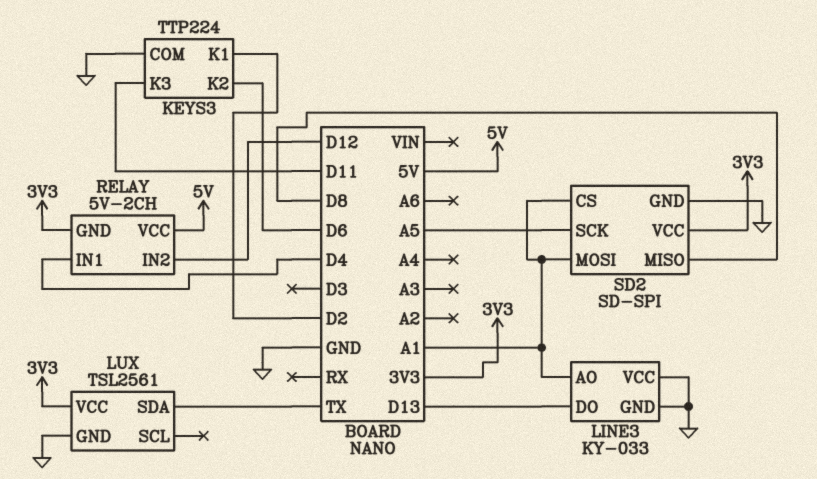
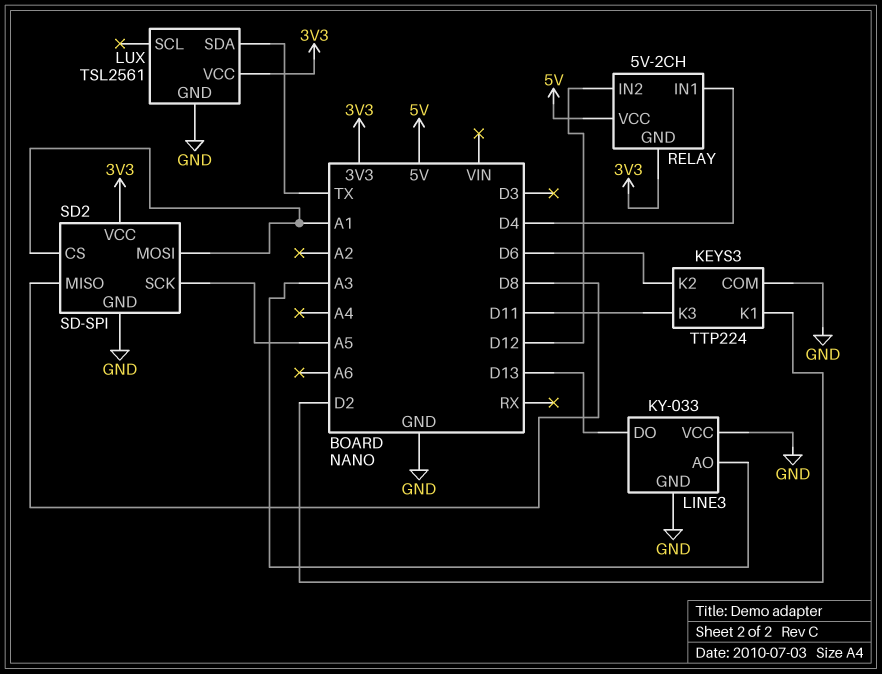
LINE3 pin AO: A1 -> A3

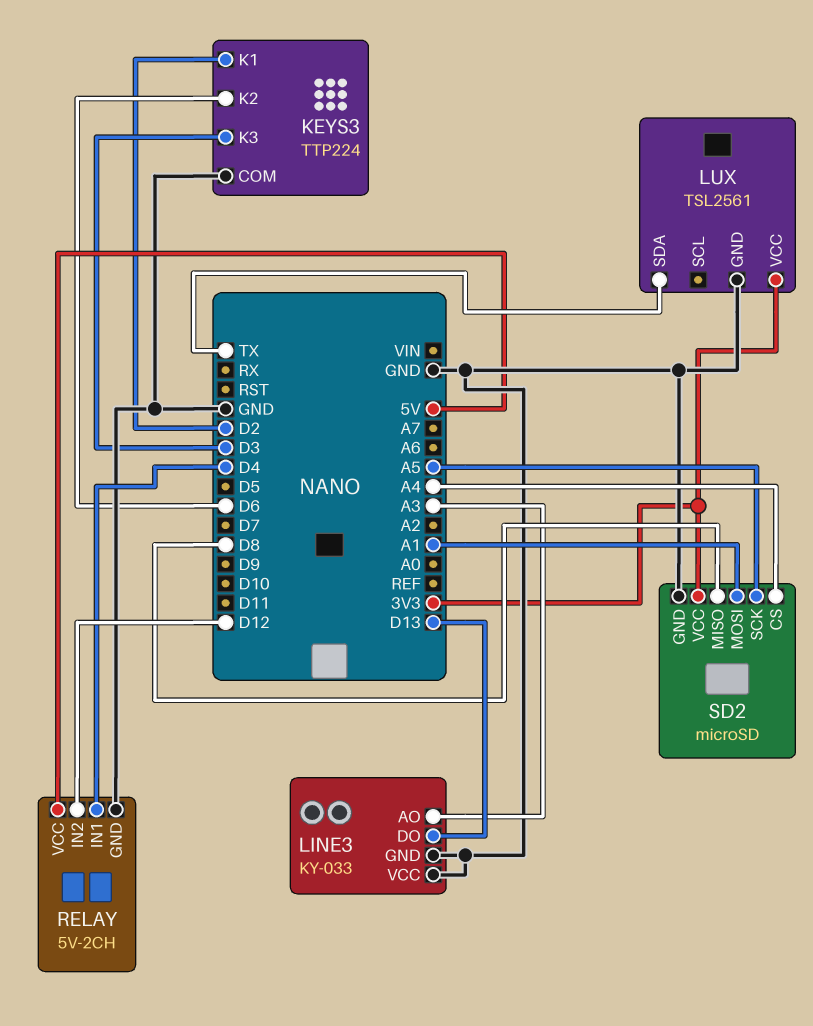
KEYS3 pin K3: D11 -> D3
RELAY pin GND: 3V3 -> GND
SD2: SD-SPI -> microSD
SD2 pin CS: A1 -> A4

